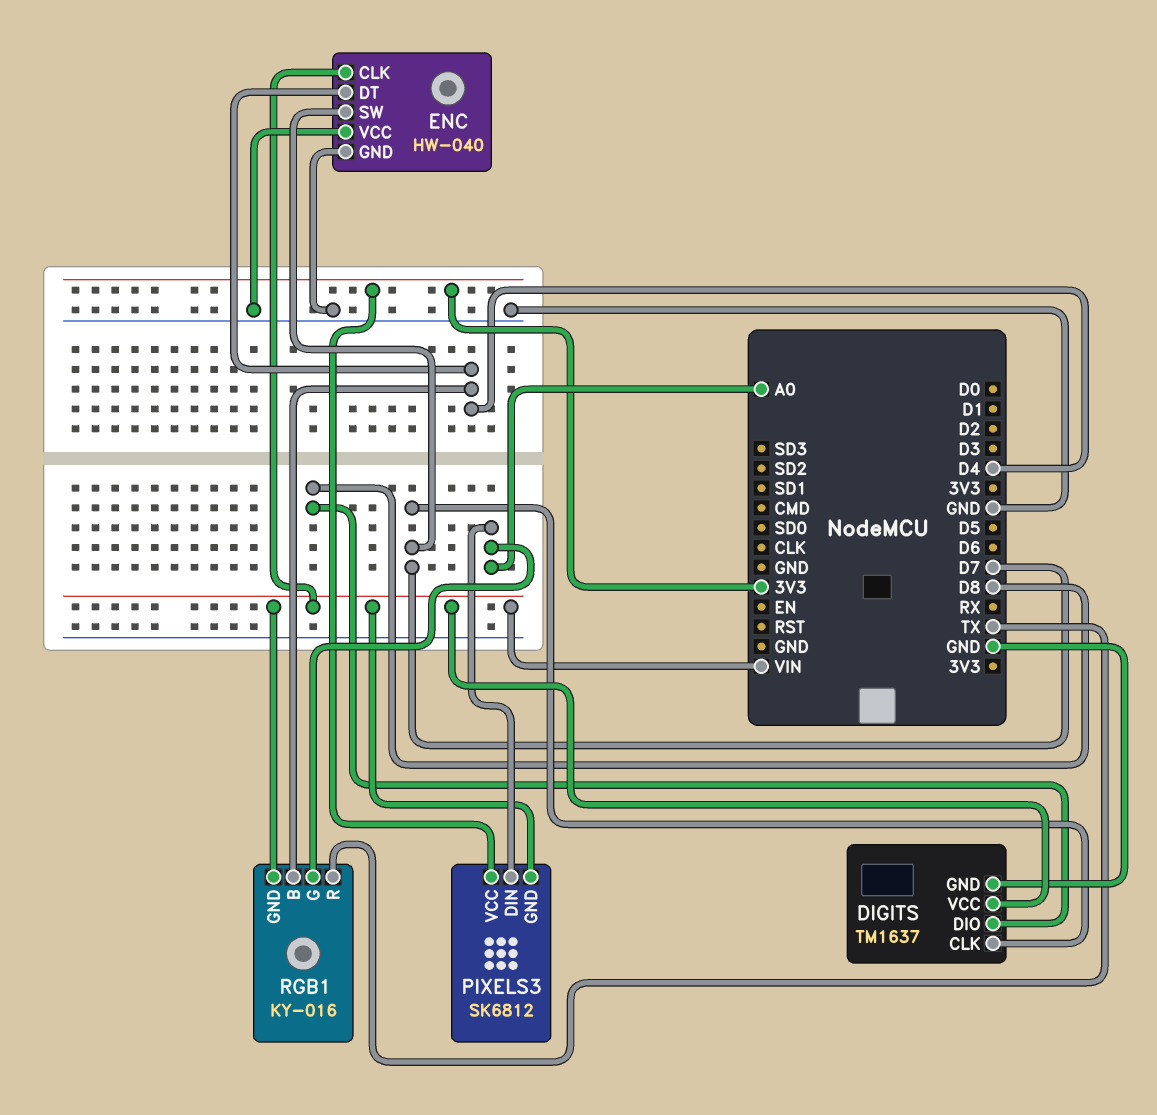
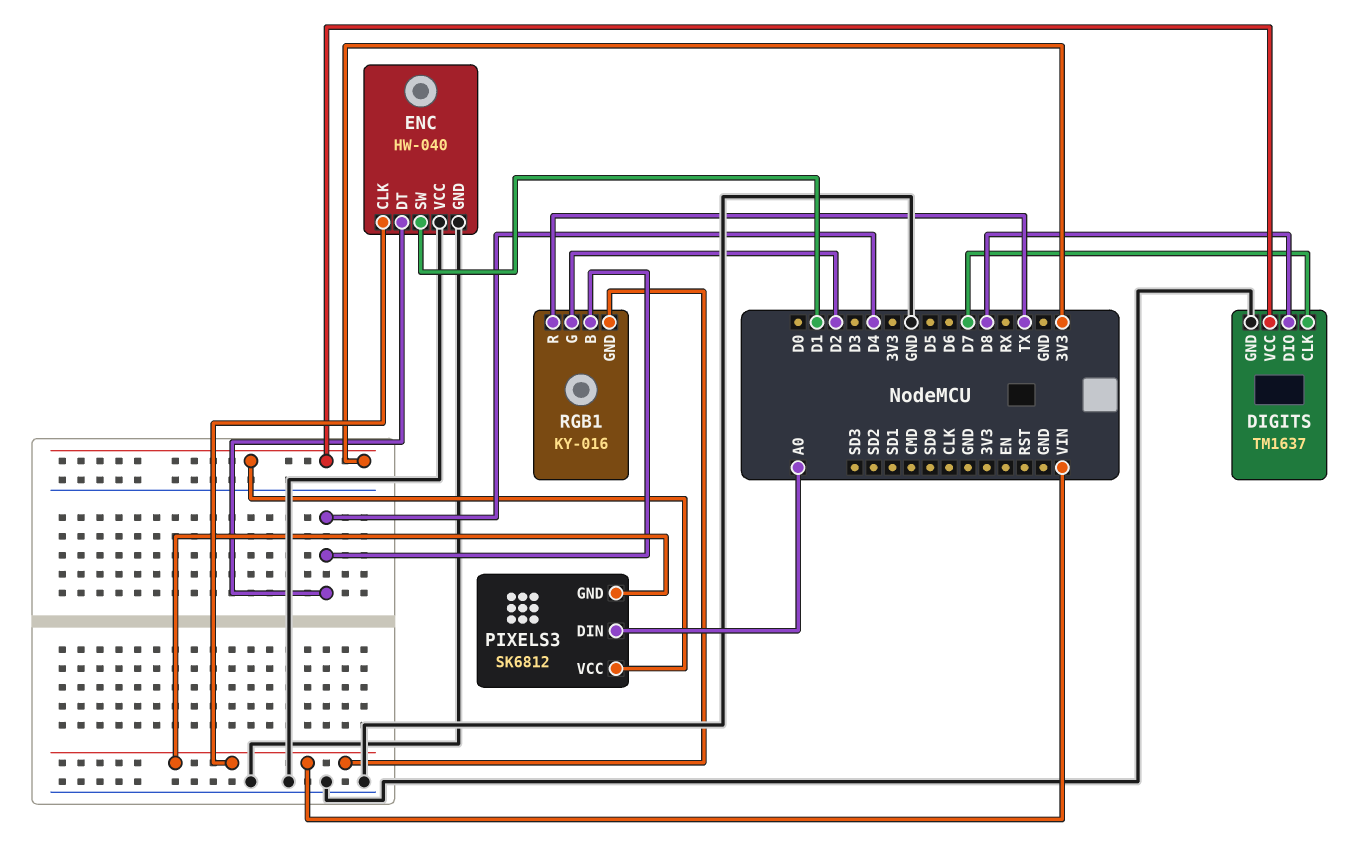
DIGITS pin VCC: VIN -> 3V3
ENC pin SW: D7 -> D1
RGB1 pin G: A0 -> D2

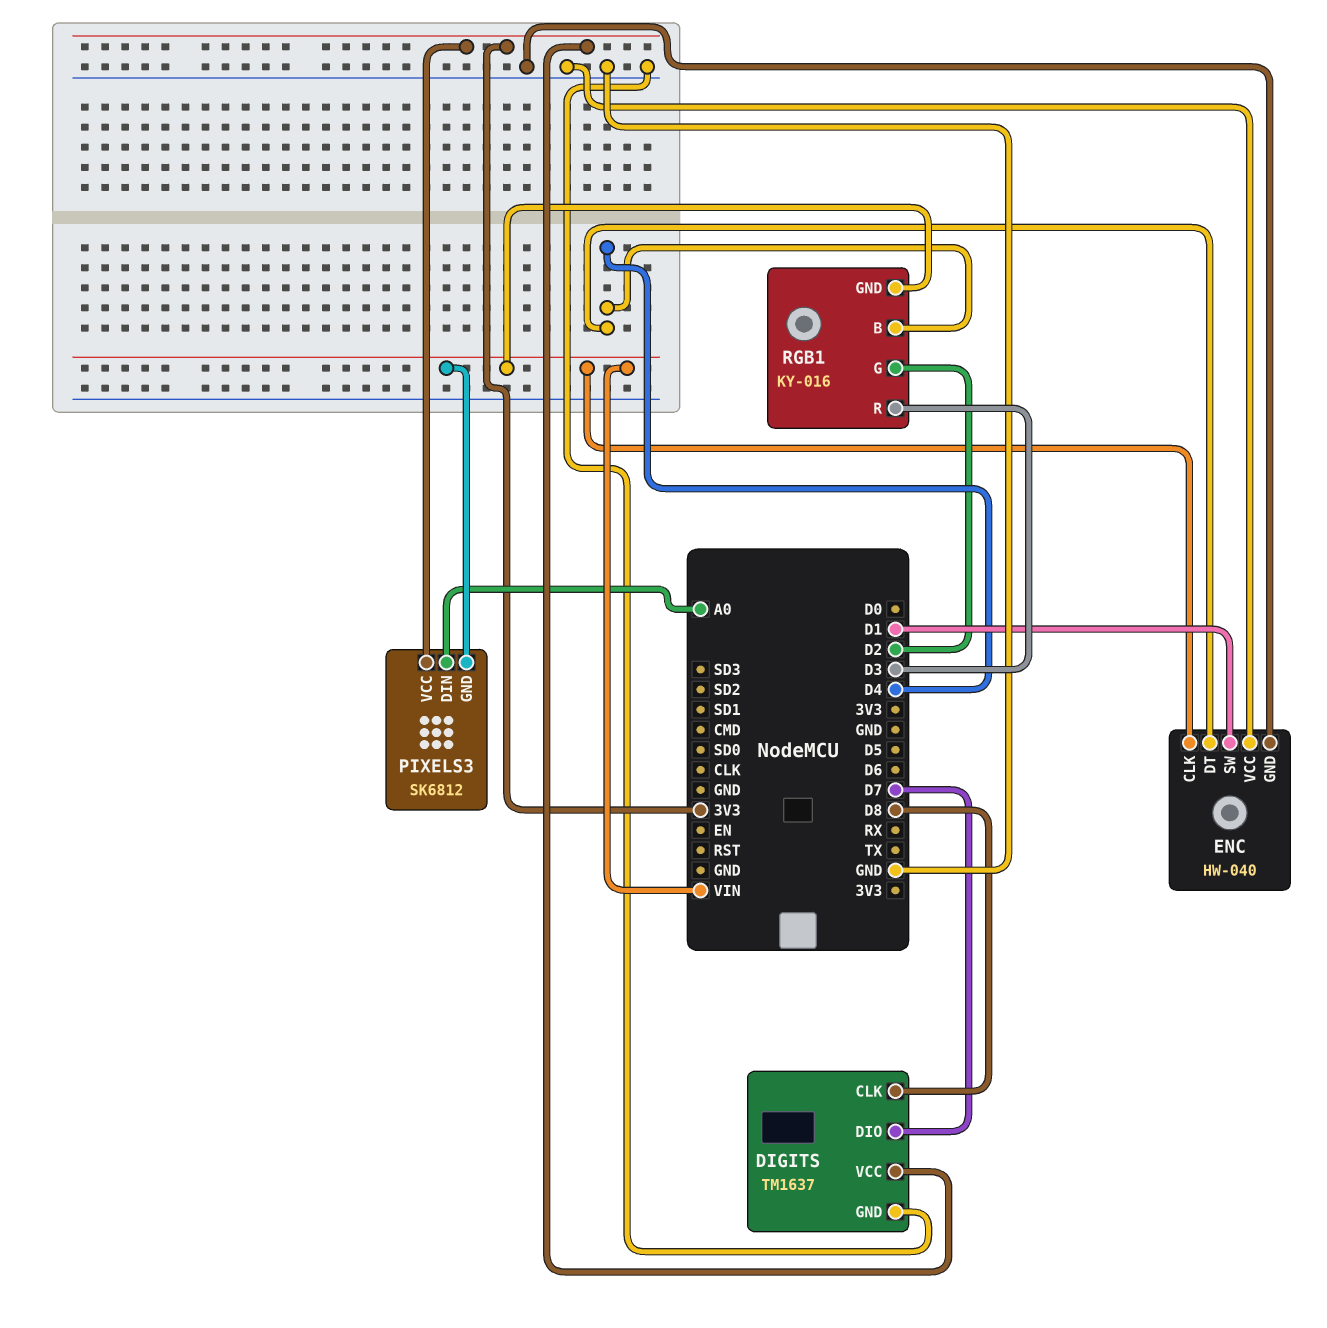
DIGITS pin CLK: D7 -> D8
DIGITS pin DIO: D8 -> D7
RGB1 pin R: TX -> D3

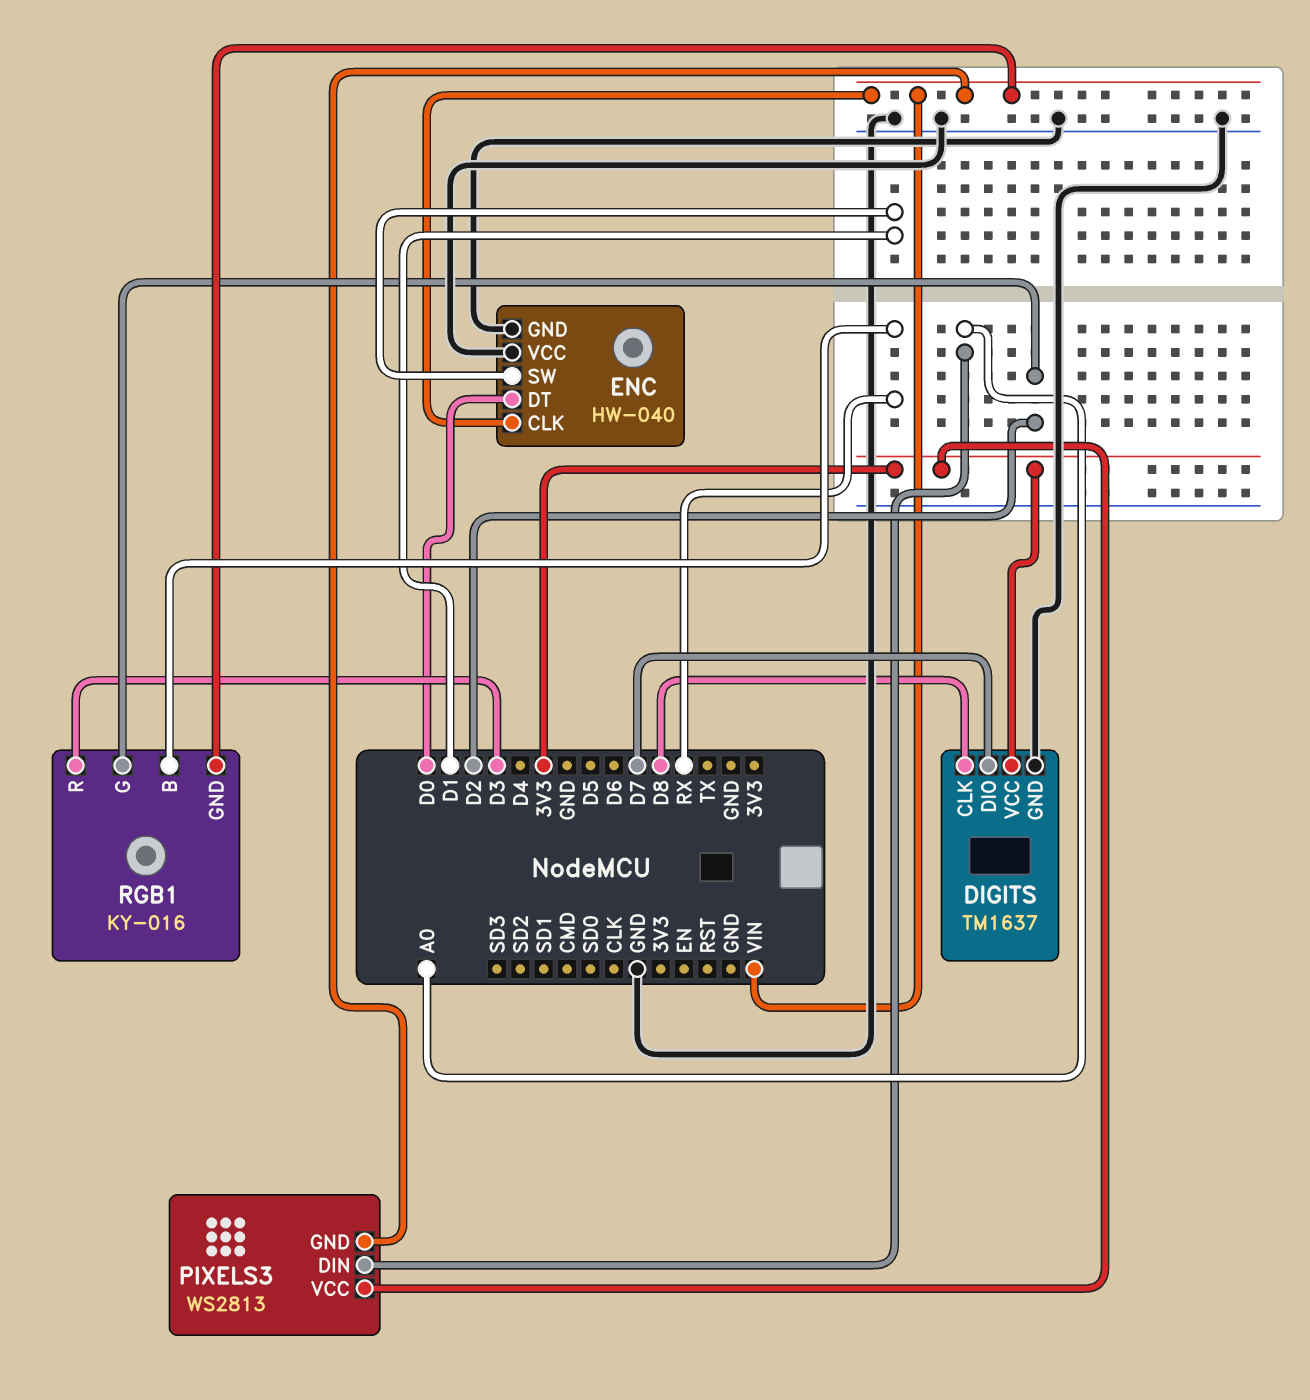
ENC pin DT: D4 -> D0
PIXELS3: SK6812 -> WS2813
RGB1 pin B: D4 -> RX

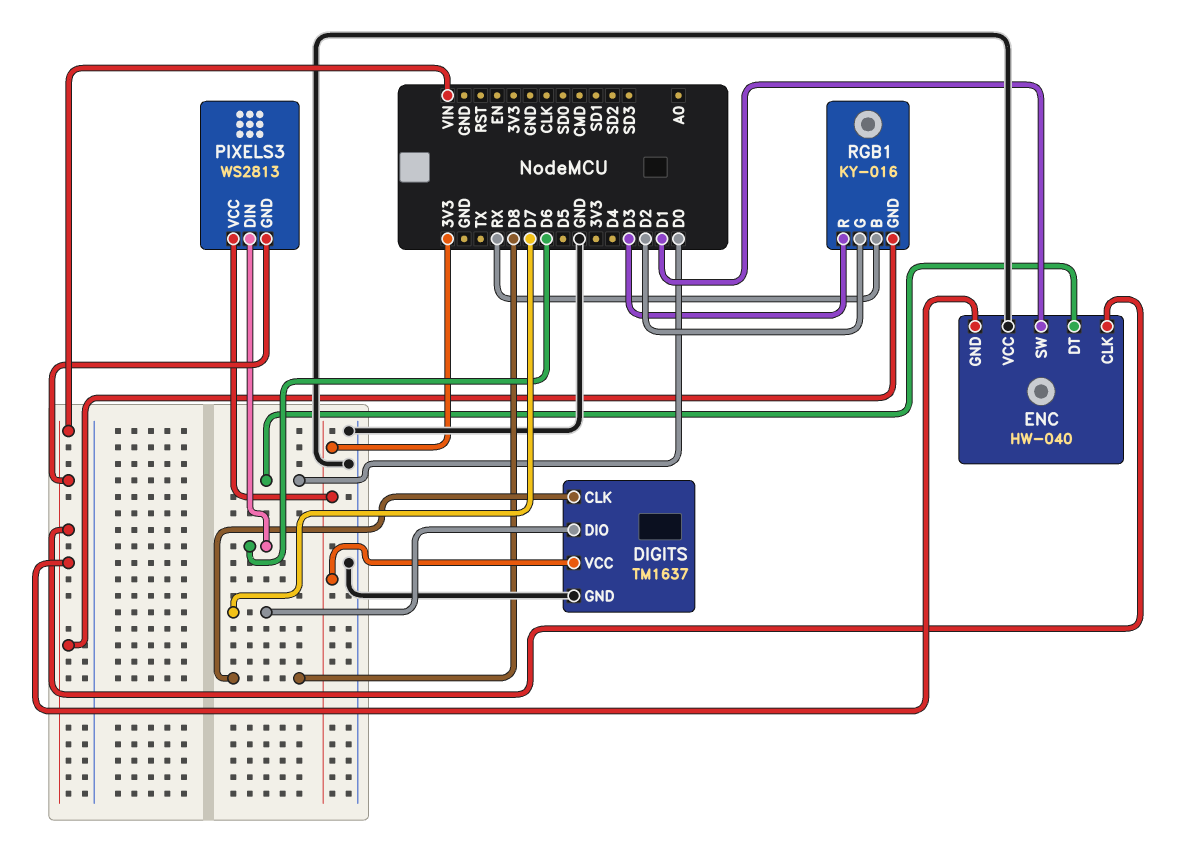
ENC pin GND: GND -> VIN
PIXELS3 pin DIN: A0 -> D6

